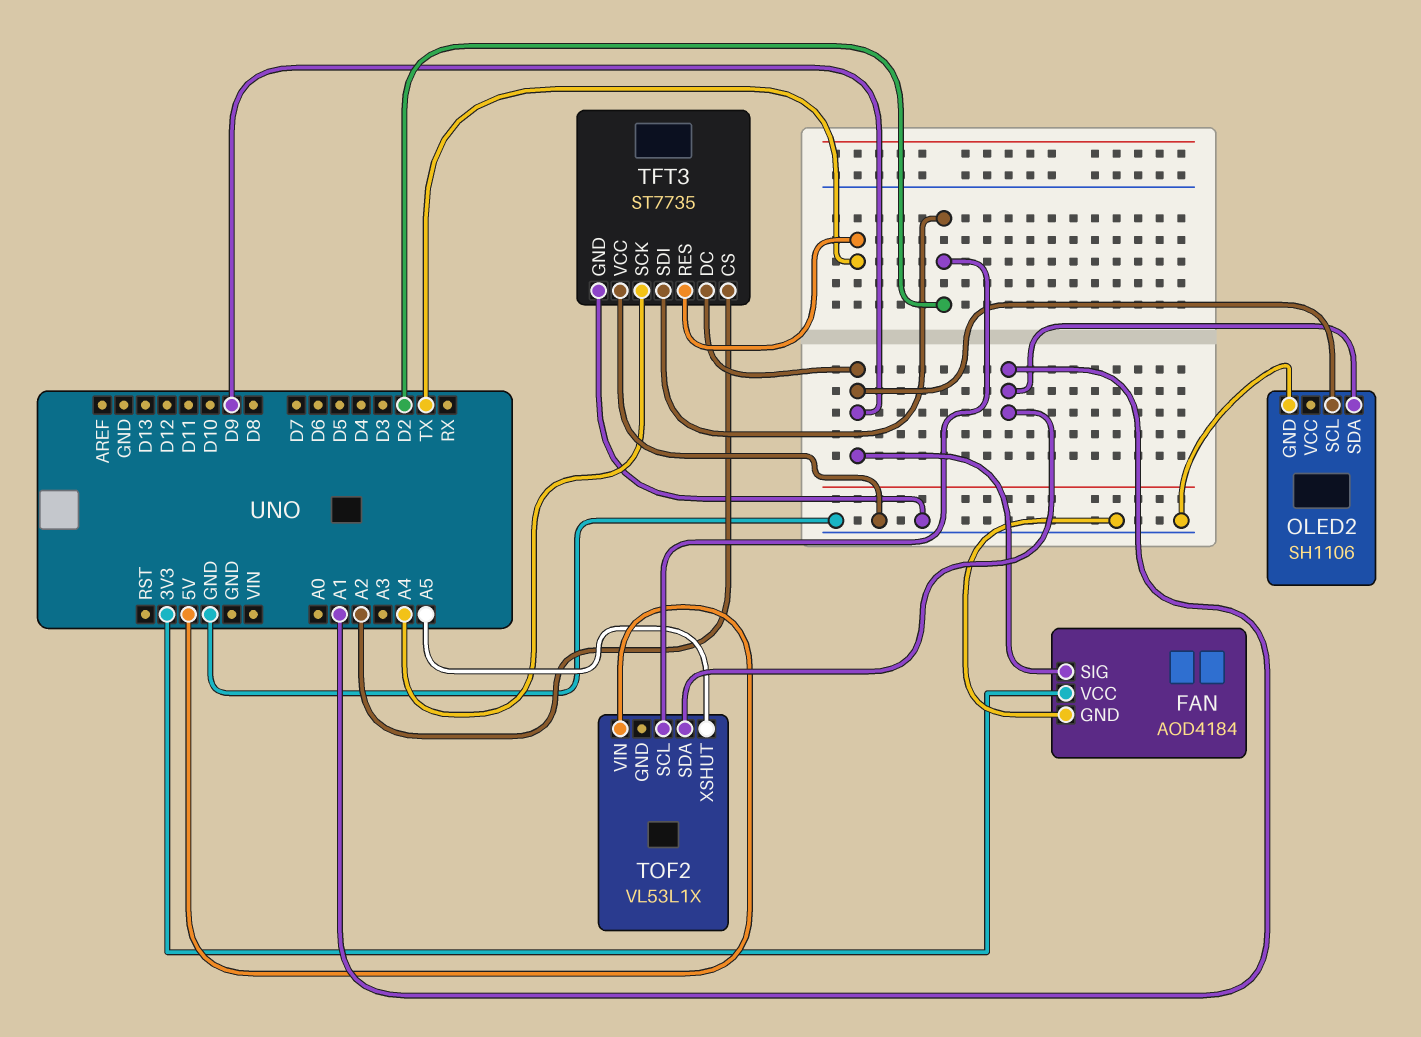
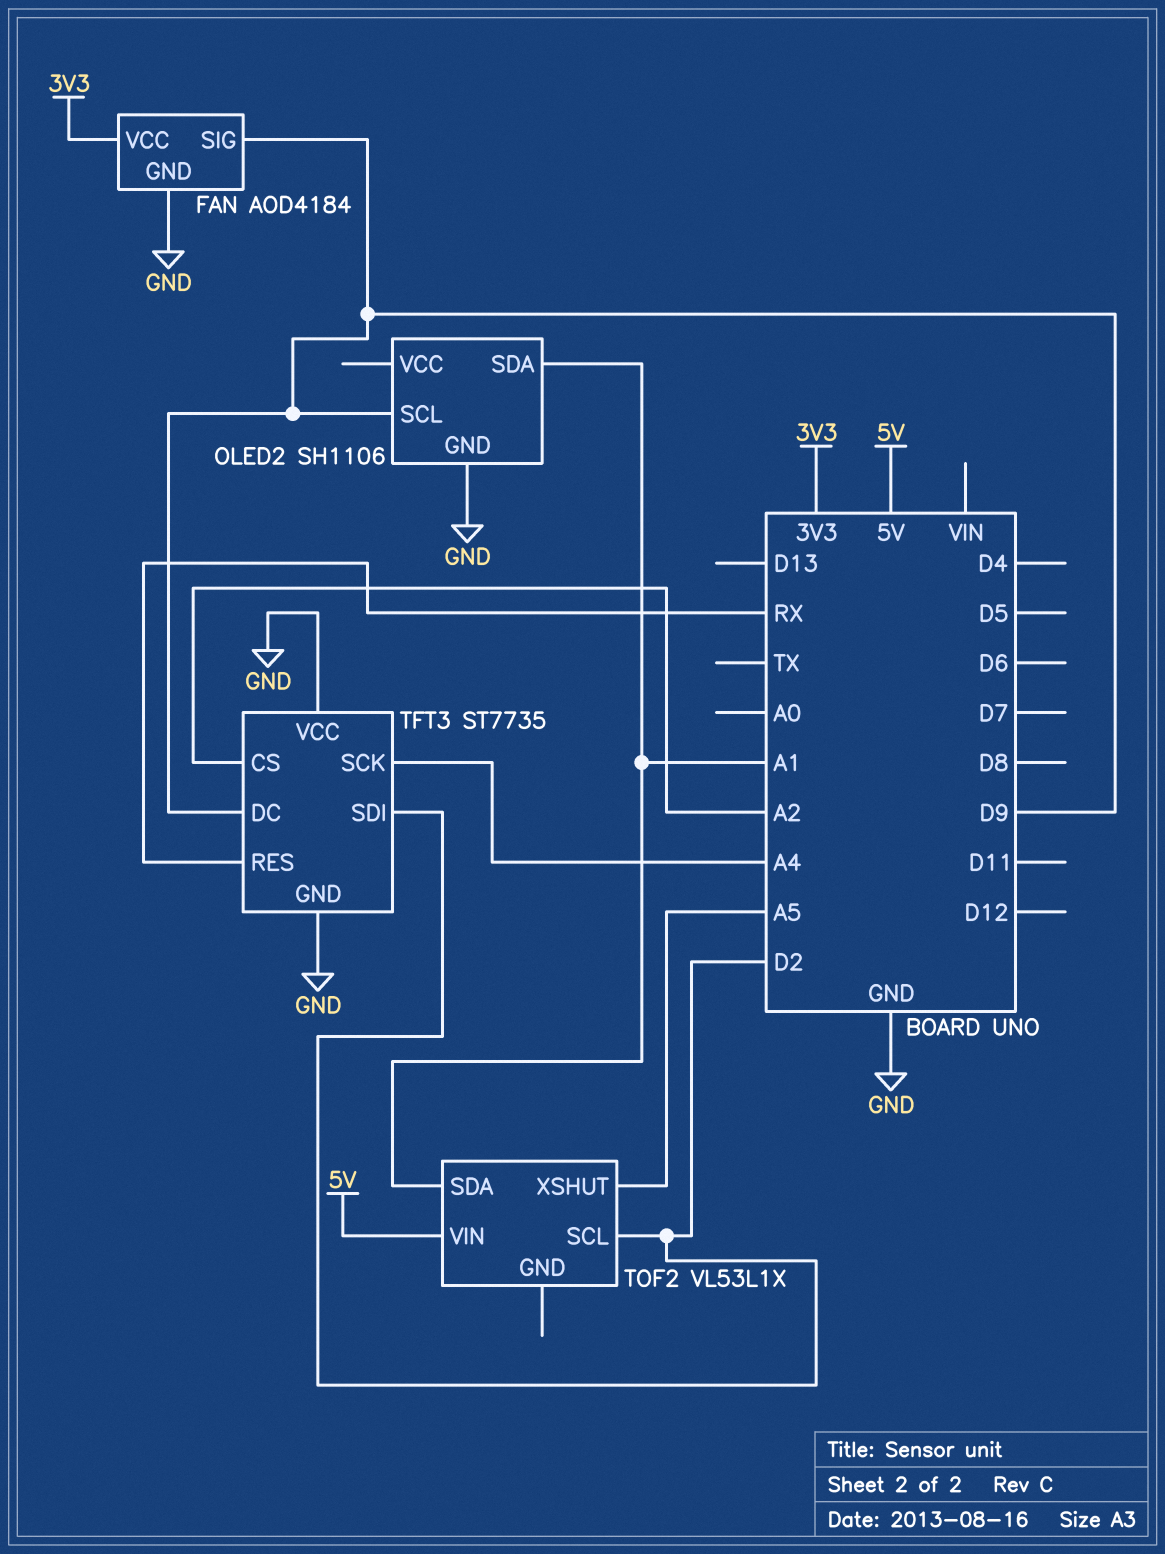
TFT3 pin RES: TX -> RX

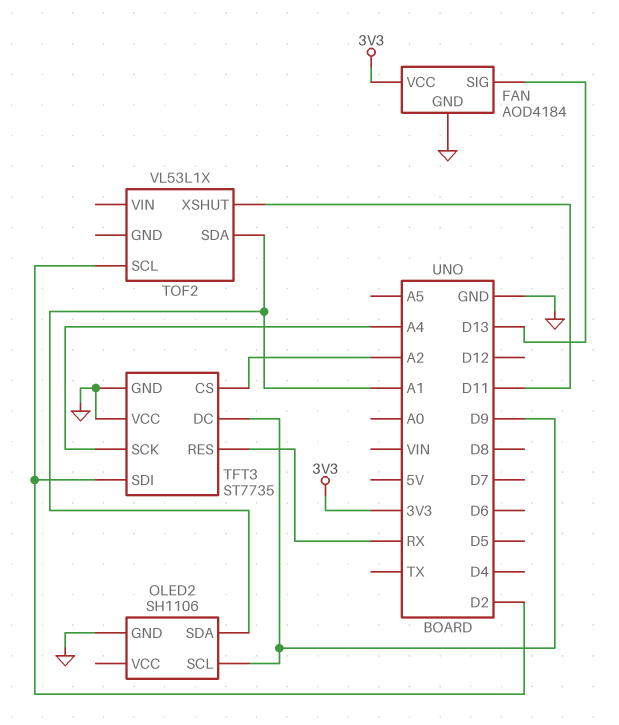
FAN pin SIG: D9 -> D13
TOF2 pin VIN: 5V -> none
TOF2 pin XSHUT: A5 -> D11

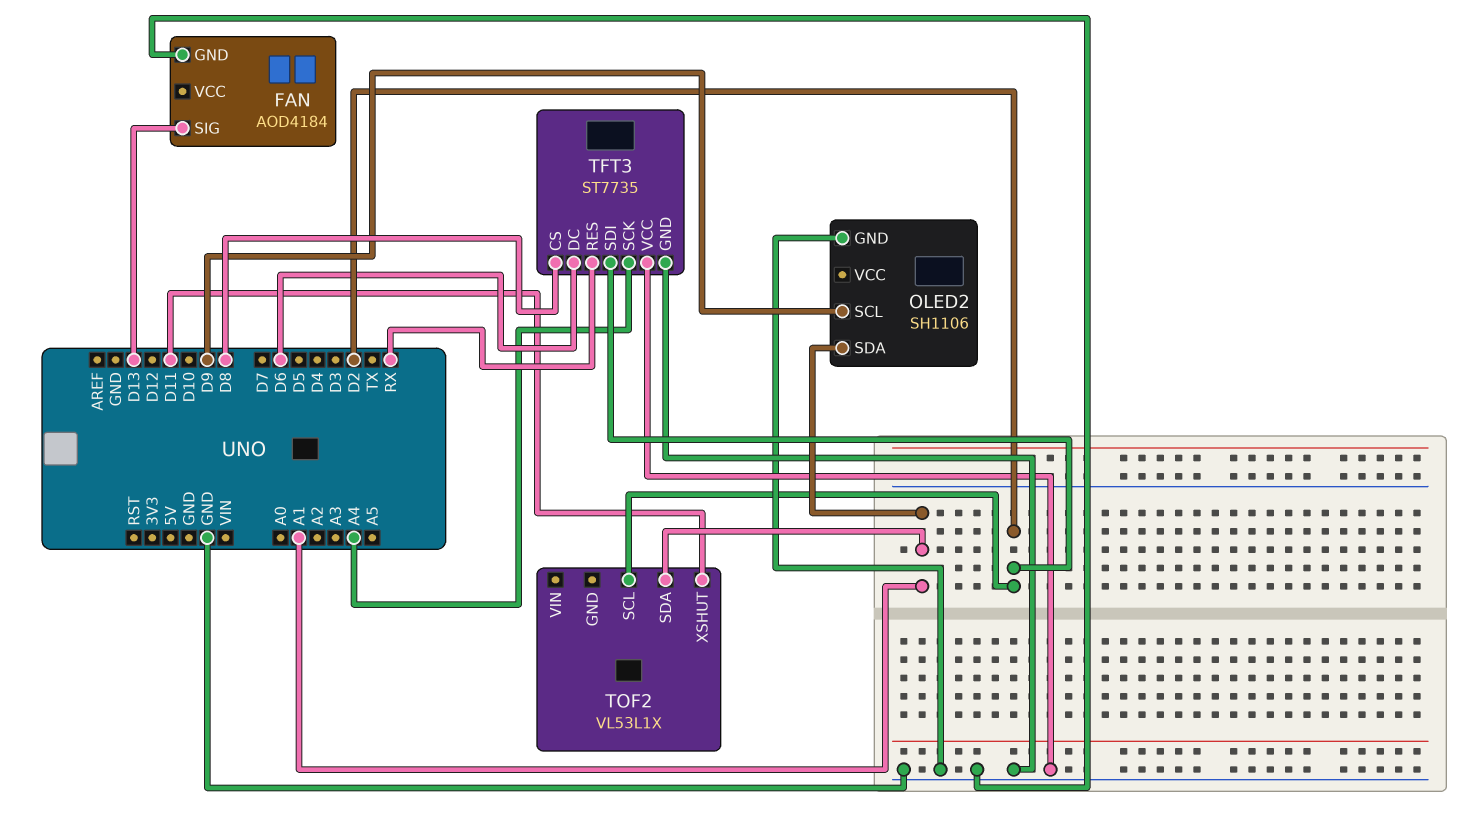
FAN pin VCC: 3V3 -> none
TFT3 pin CS: A2 -> D8
TFT3 pin DC: D9 -> D6

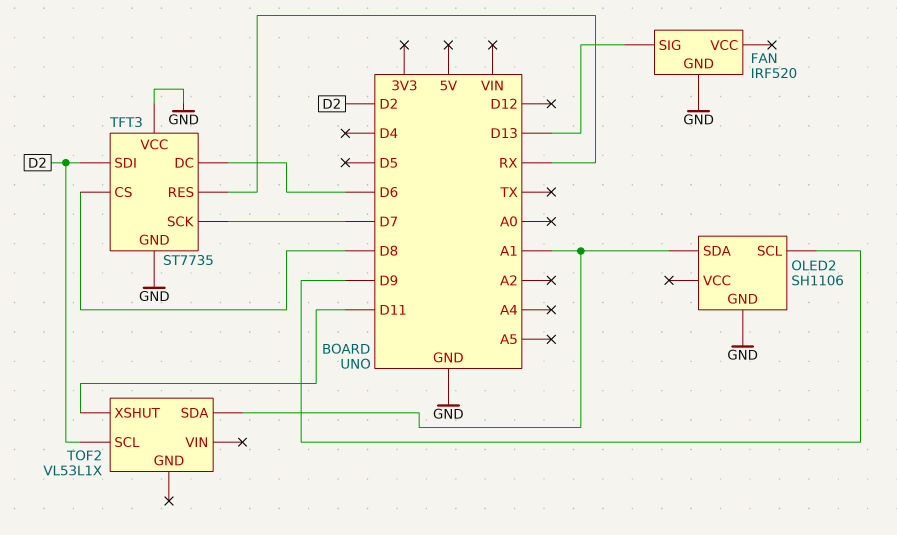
FAN: AOD4184 -> IRF520
TFT3 pin SCK: A4 -> D7

